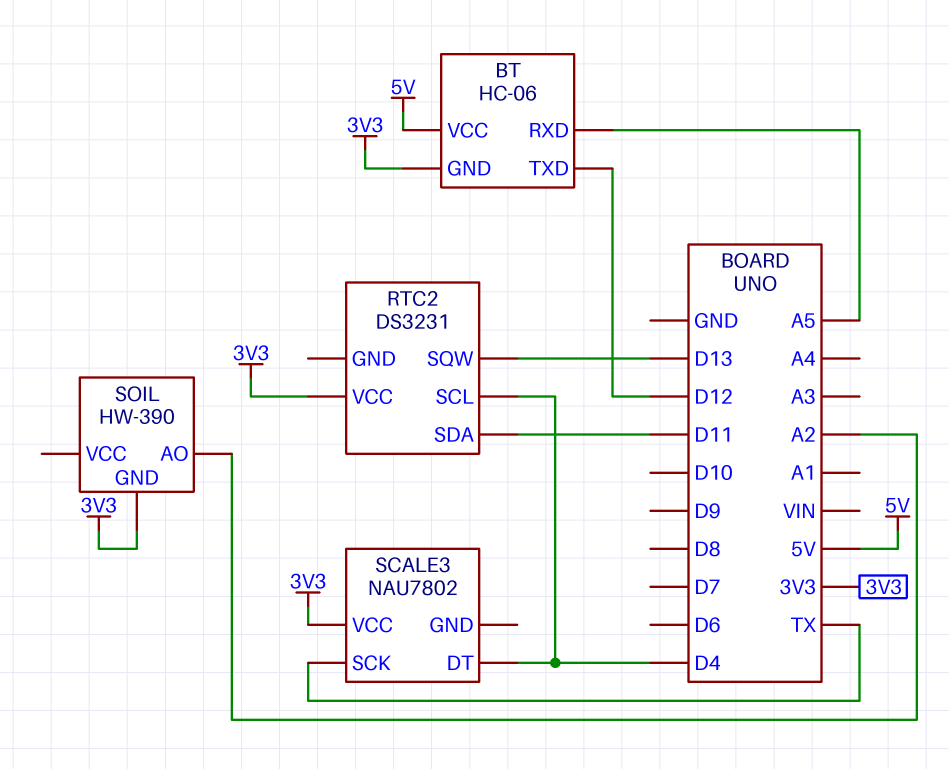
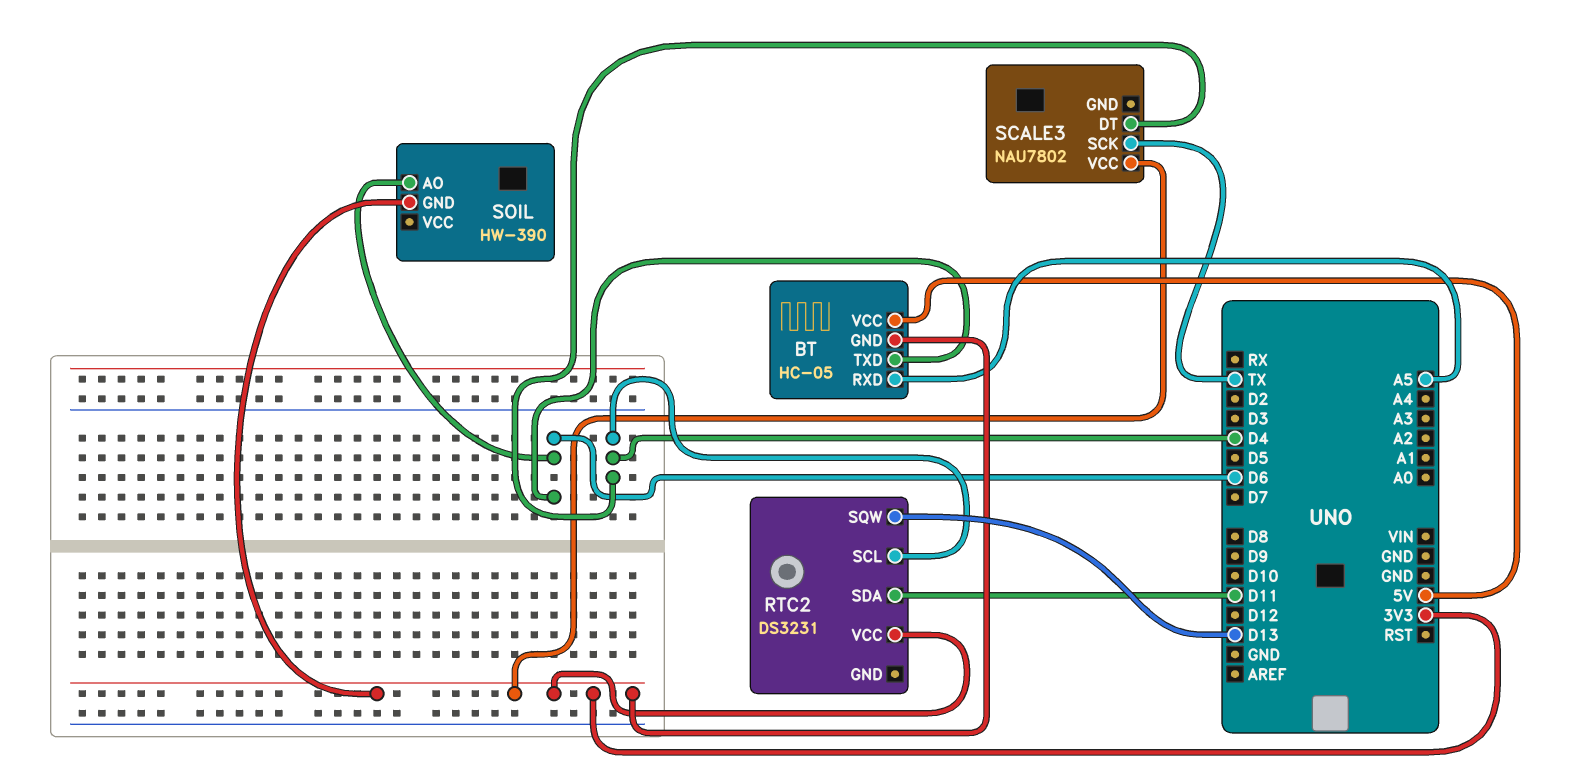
BT: HC-06 -> HC-05
BT pin TXD: D12 -> D6
SOIL pin AO: A2 -> D6

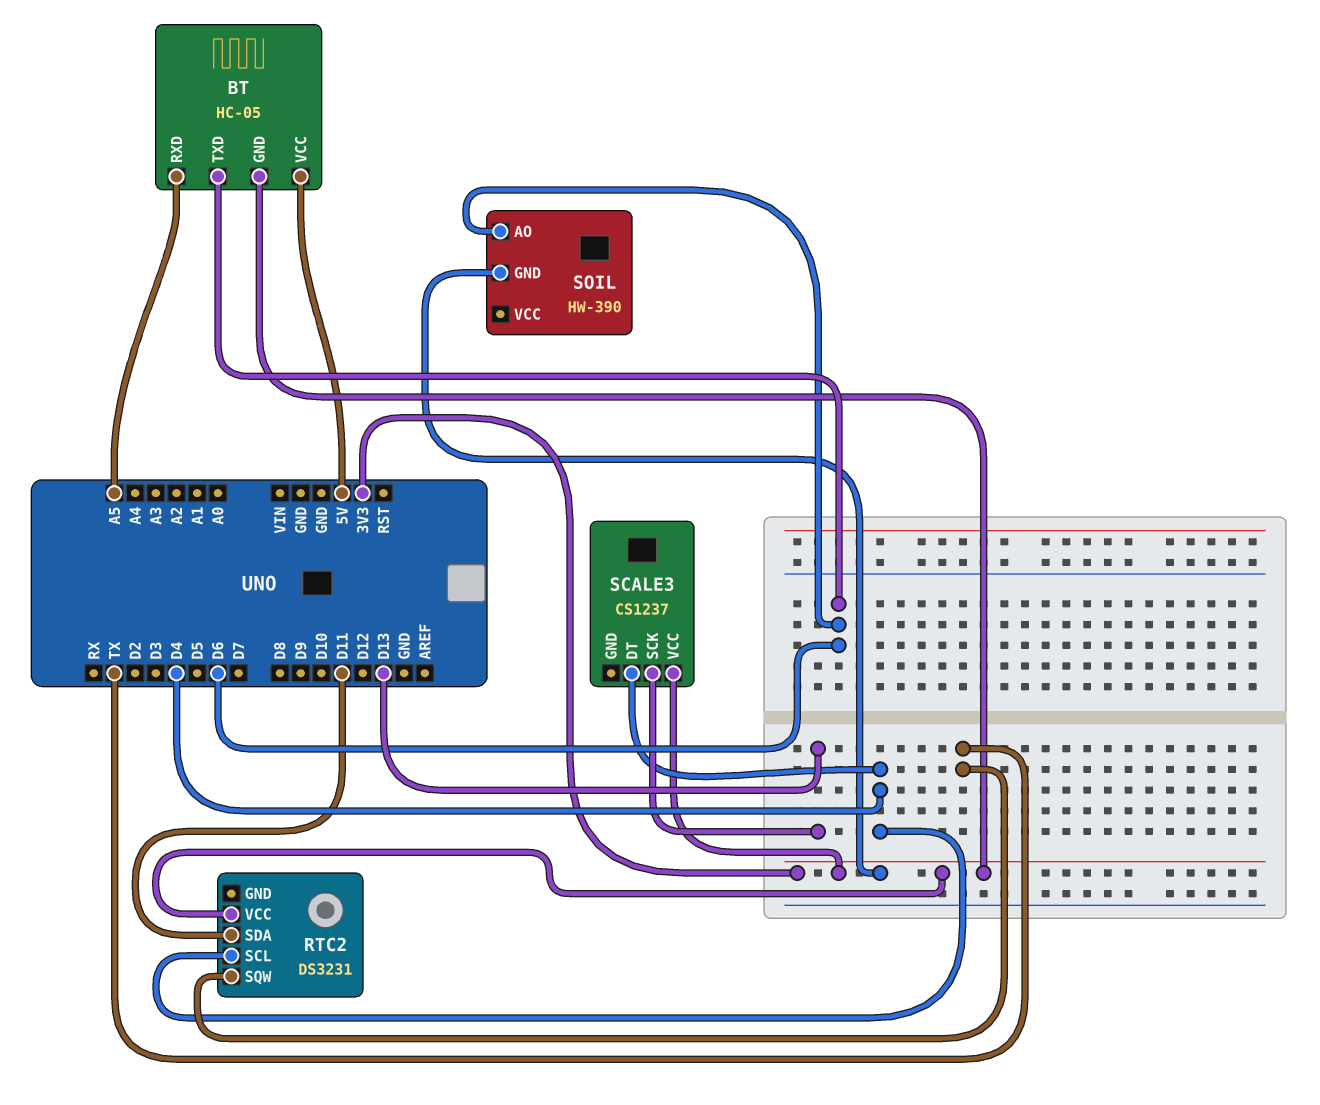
RTC2 pin SQW: D13 -> TX
SCALE3: NAU7802 -> CS1237
SCALE3 pin SCK: TX -> D13

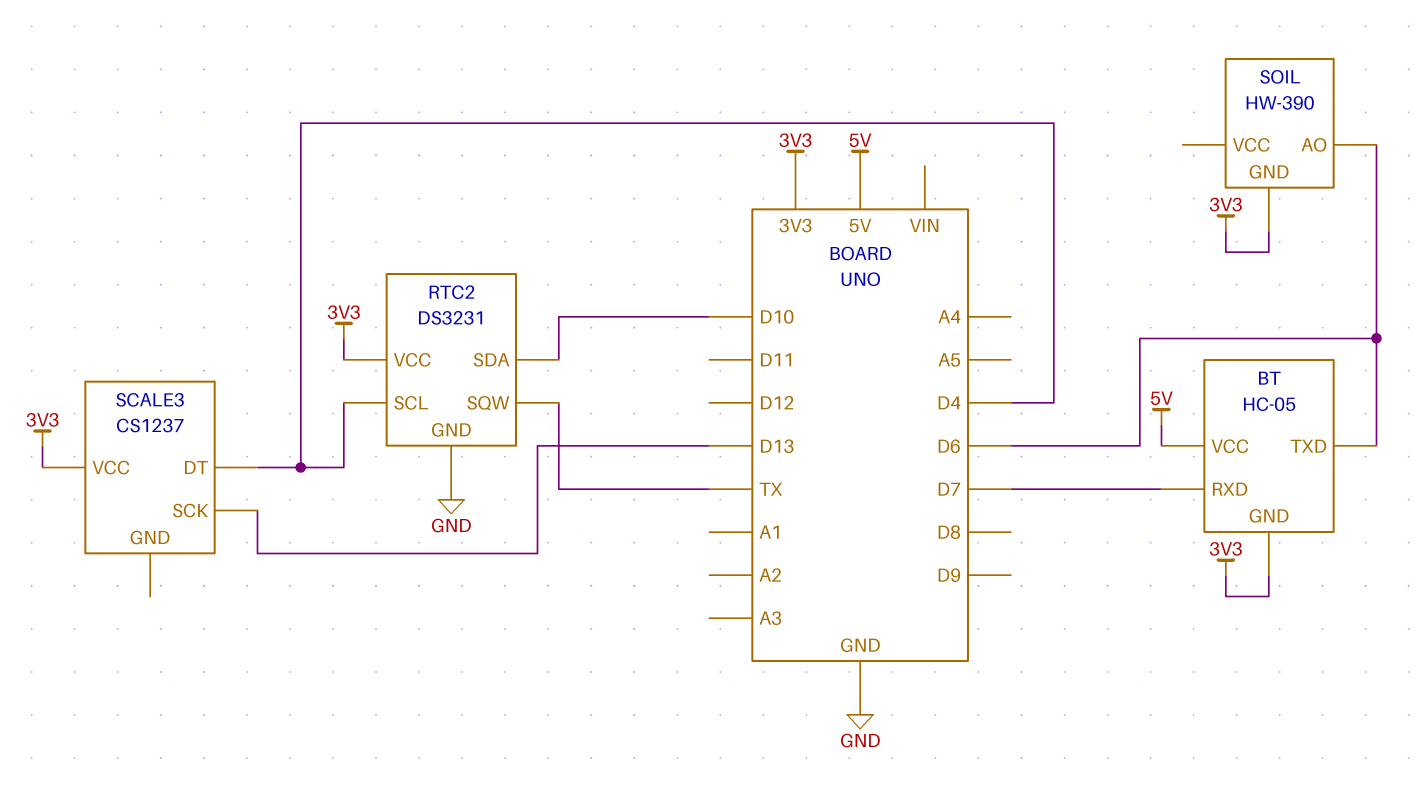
BT pin RXD: A5 -> D7
RTC2 pin GND: none -> GND
RTC2 pin SDA: D11 -> D10

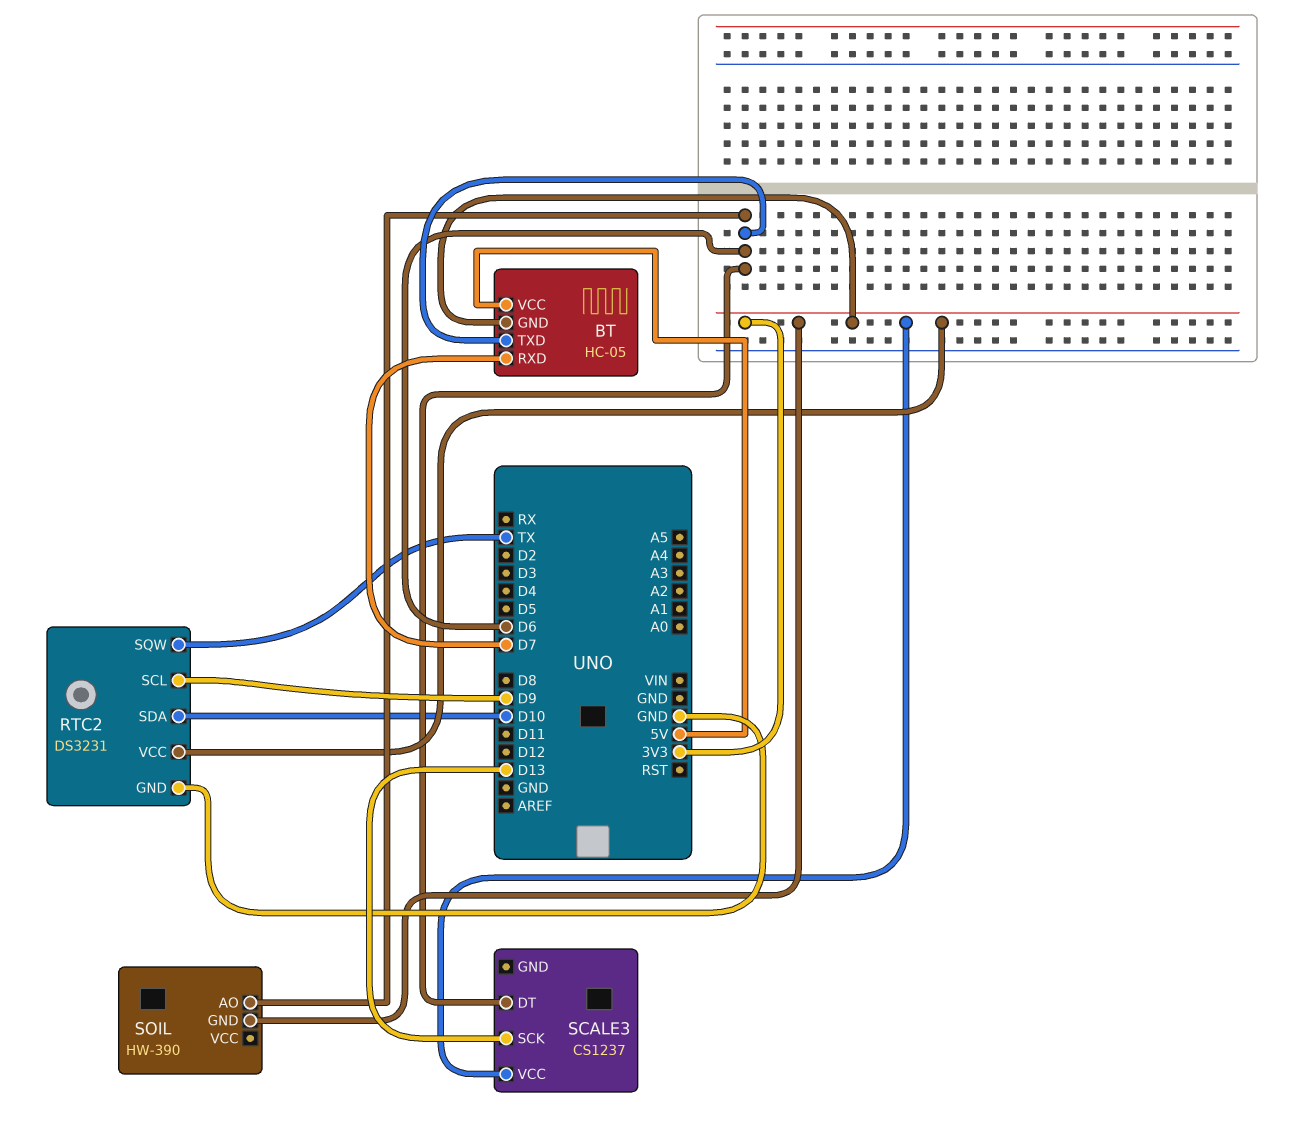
RTC2 pin SCL: D4 -> D9
SCALE3 pin DT: D4 -> D6

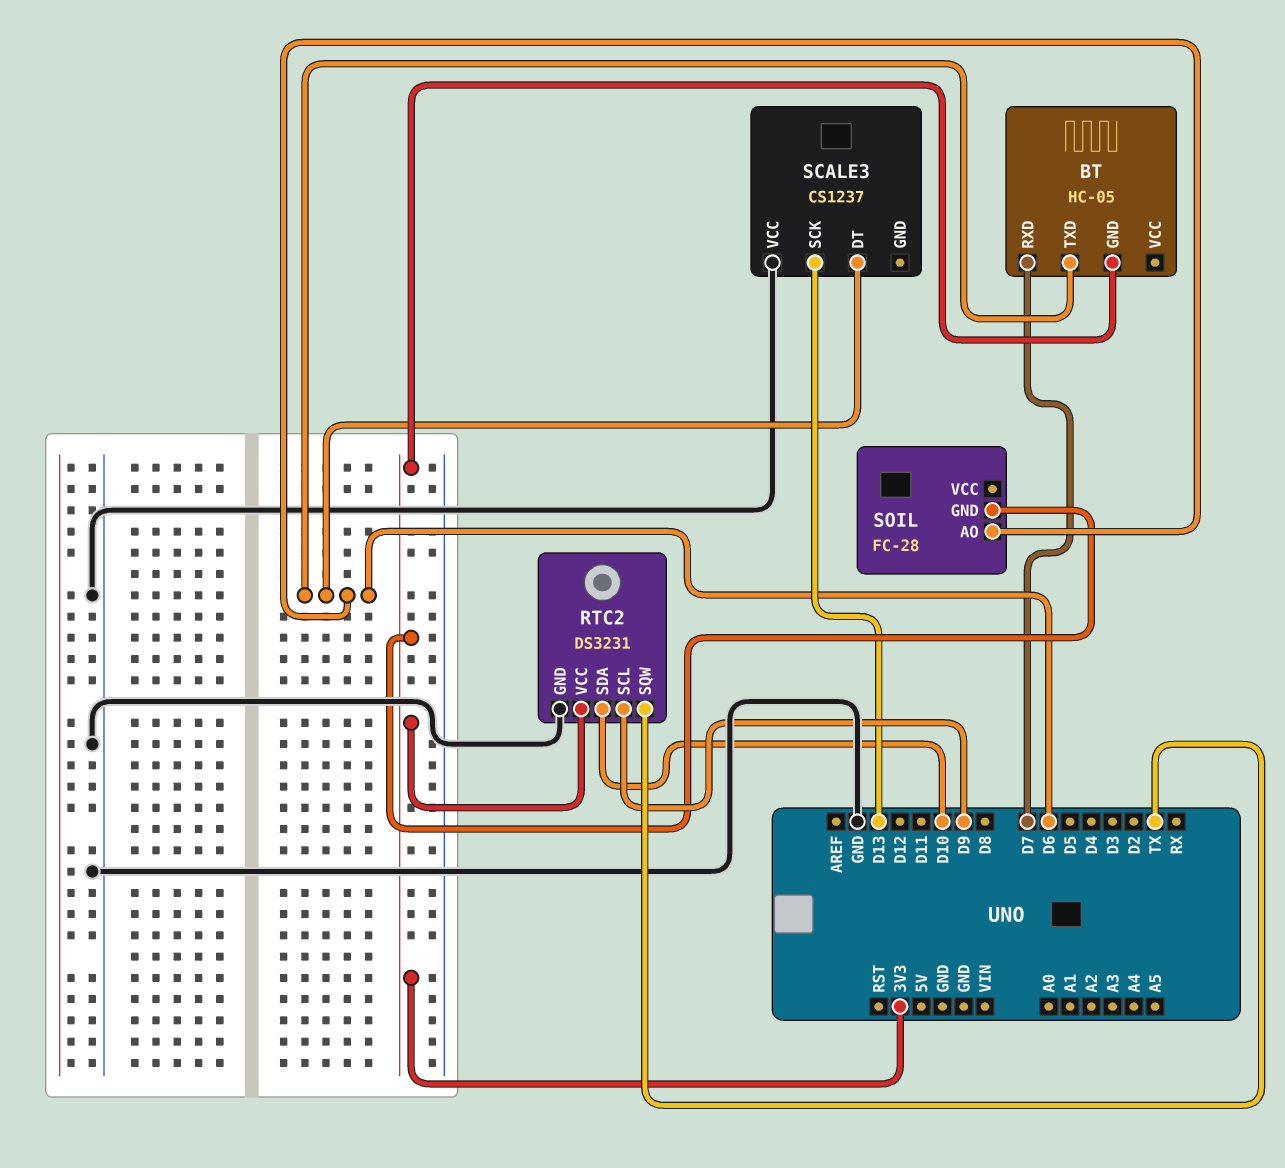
BT pin VCC: 5V -> none
SCALE3 pin VCC: 3V3 -> GND
SOIL: HW-390 -> FC-28

